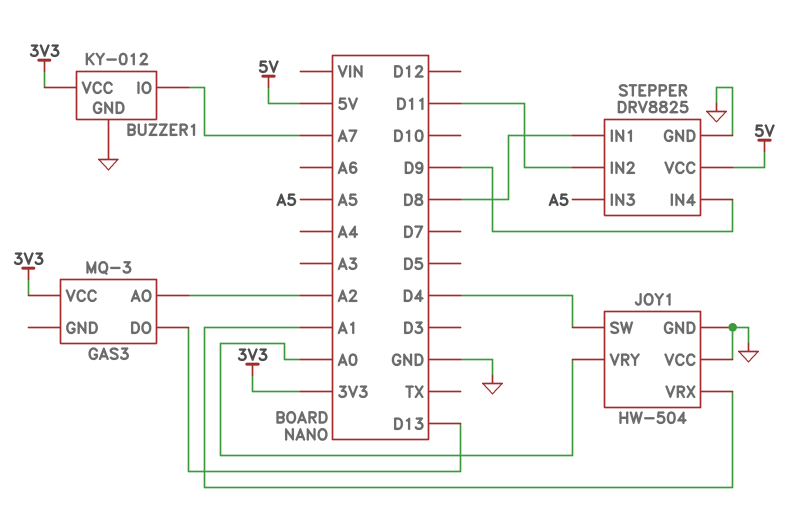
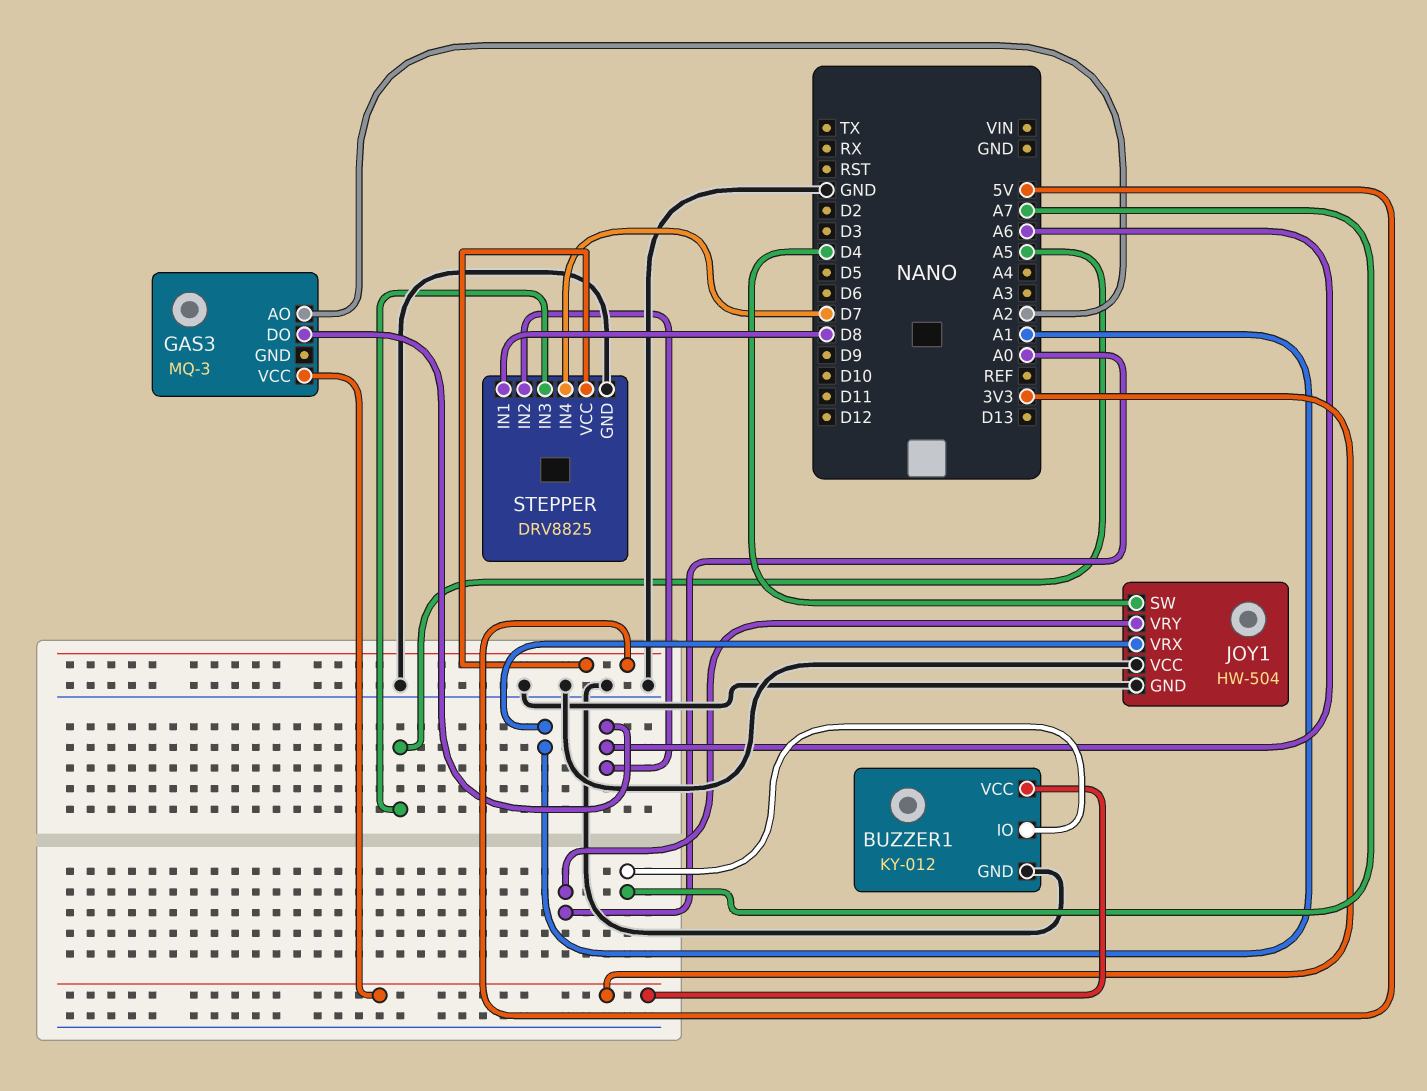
GAS3 pin DO: D13 -> A6
STEPPER pin IN2: D11 -> A6
STEPPER pin IN4: D9 -> D7

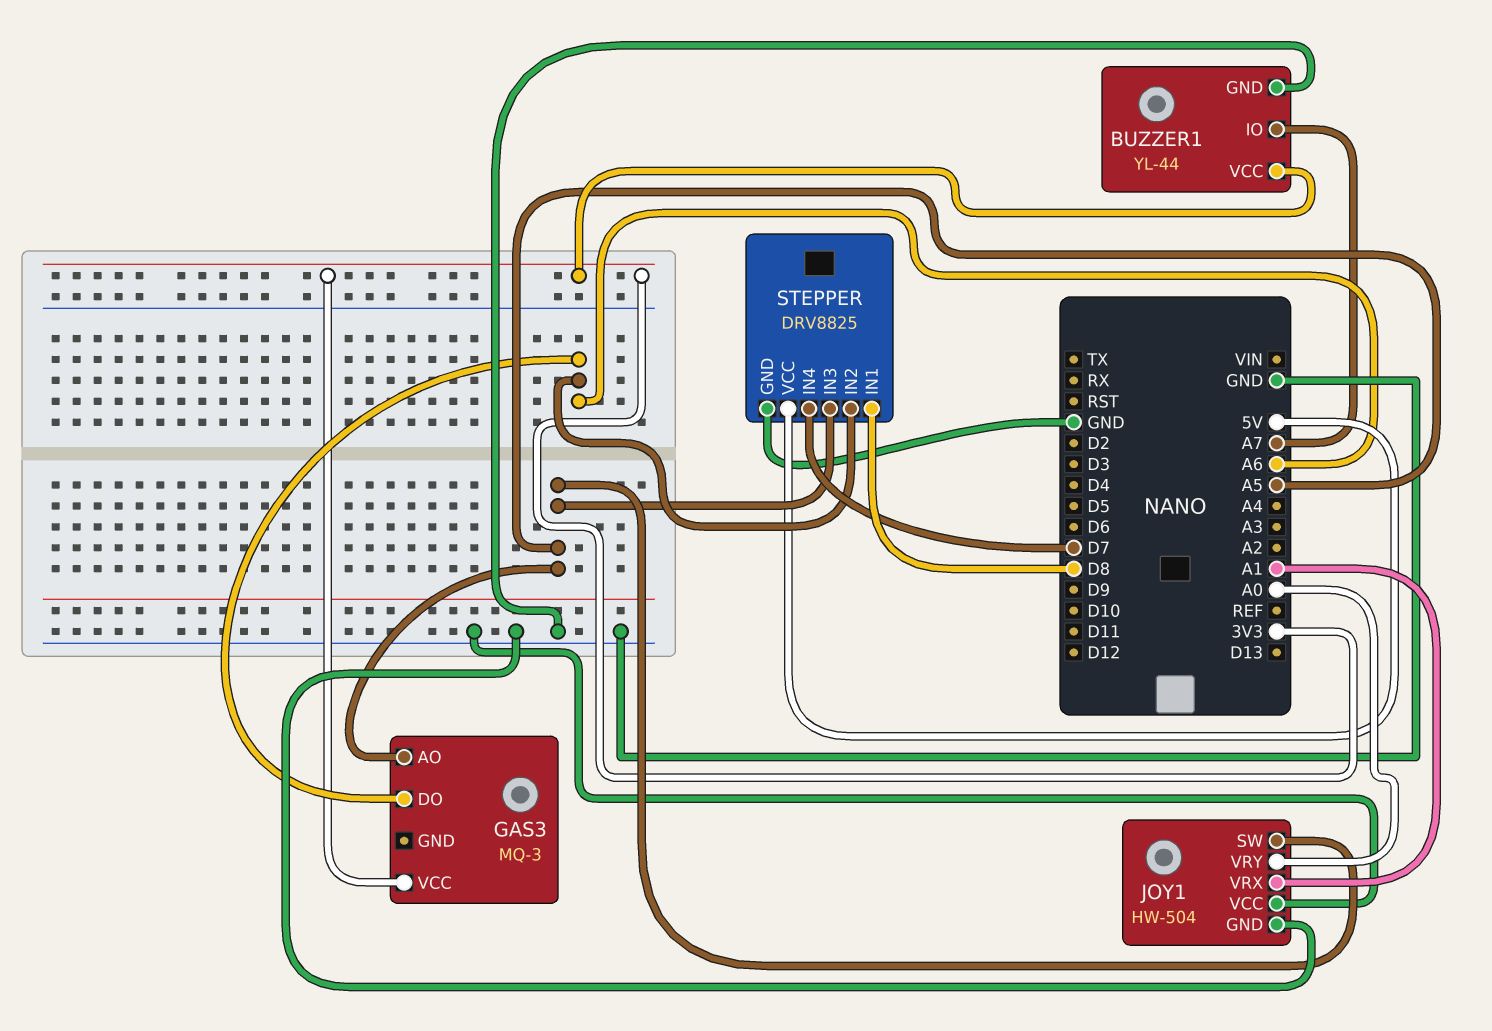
BUZZER1: KY-012 -> YL-44
GAS3 pin AO: A2 -> A5
JOY1 pin SW: D4 -> A5

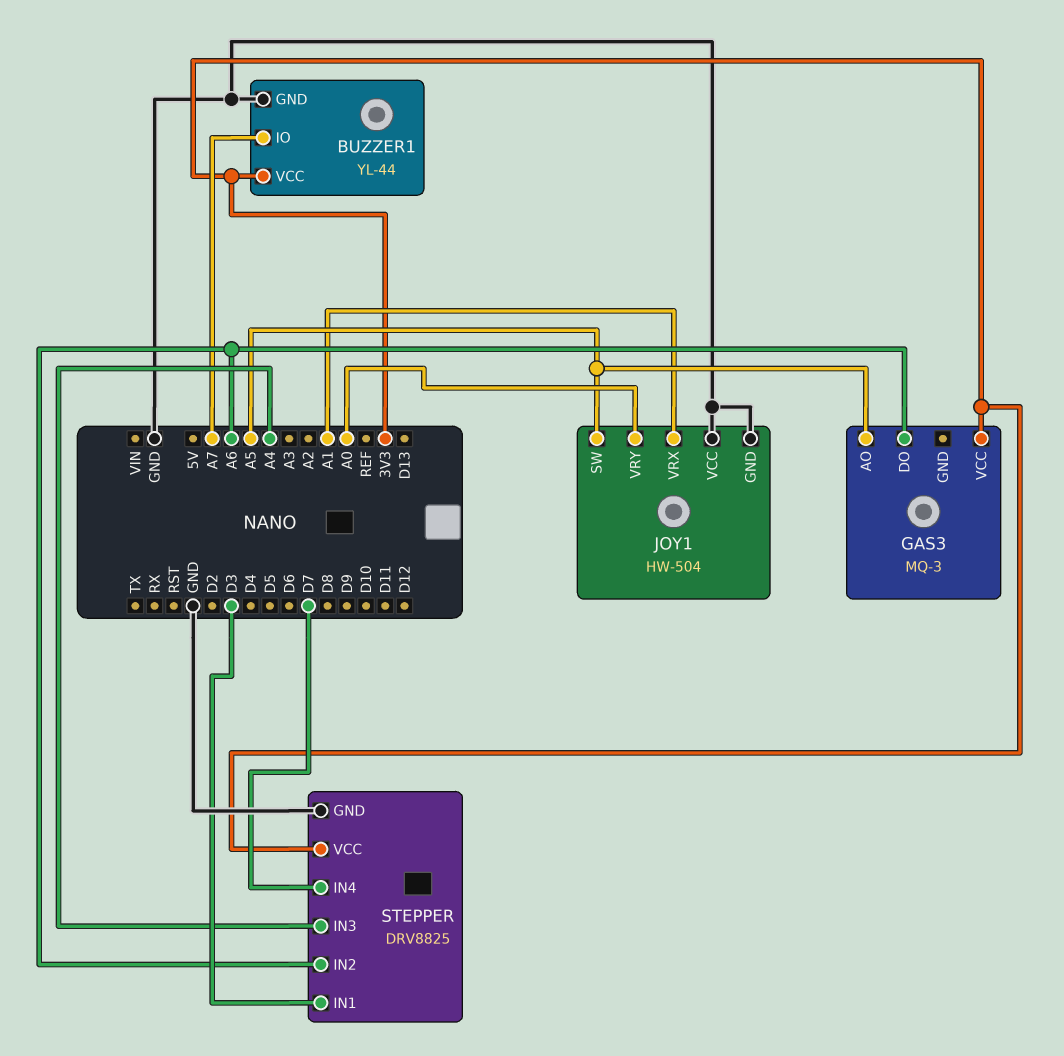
STEPPER pin IN1: D8 -> D3
STEPPER pin IN3: A5 -> A4
STEPPER pin VCC: 5V -> 3V3

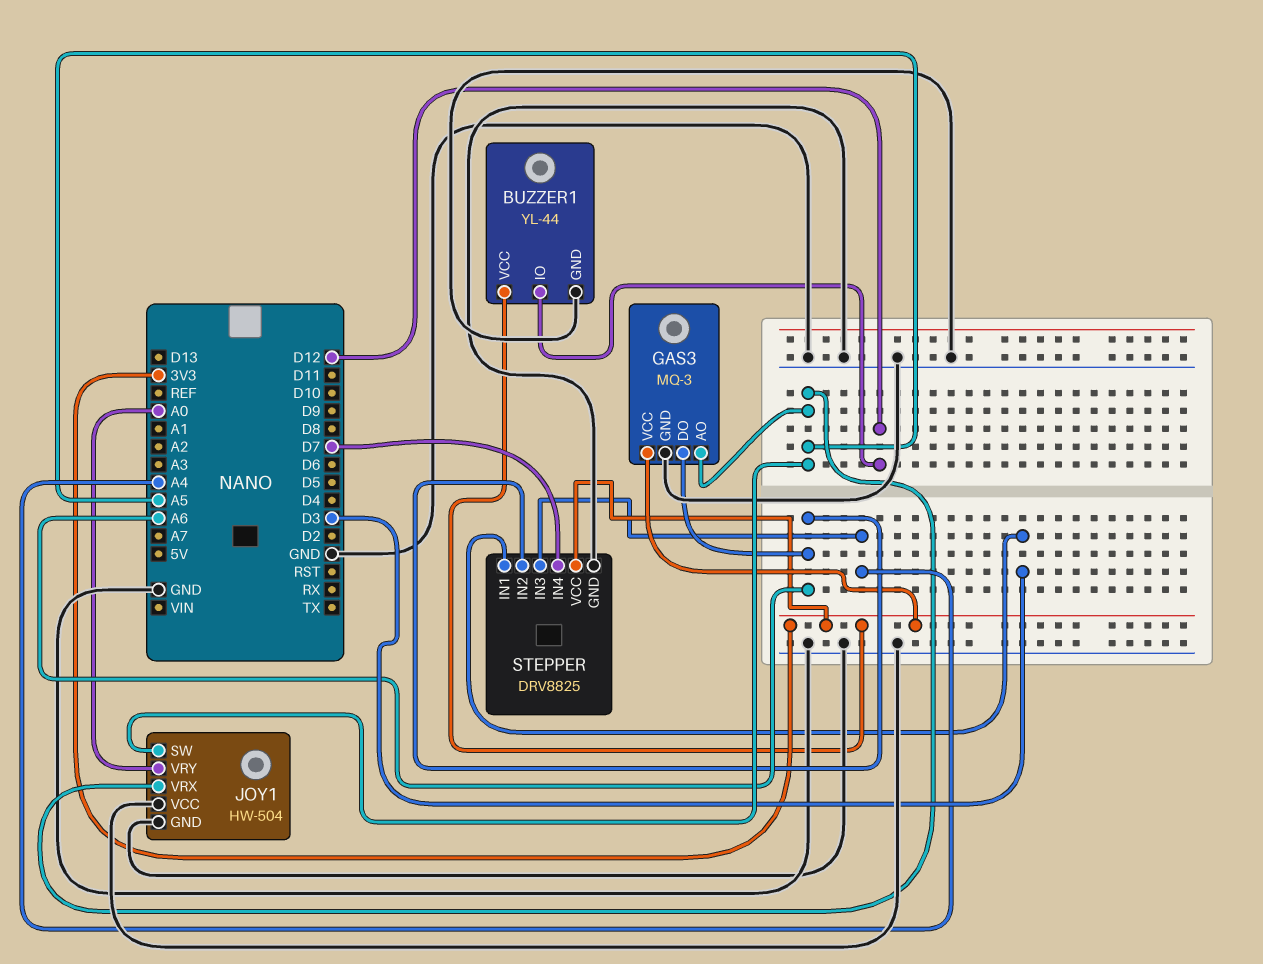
BUZZER1 pin IO: A7 -> D12
GAS3 pin GND: none -> GND
JOY1 pin VRX: A1 -> A5

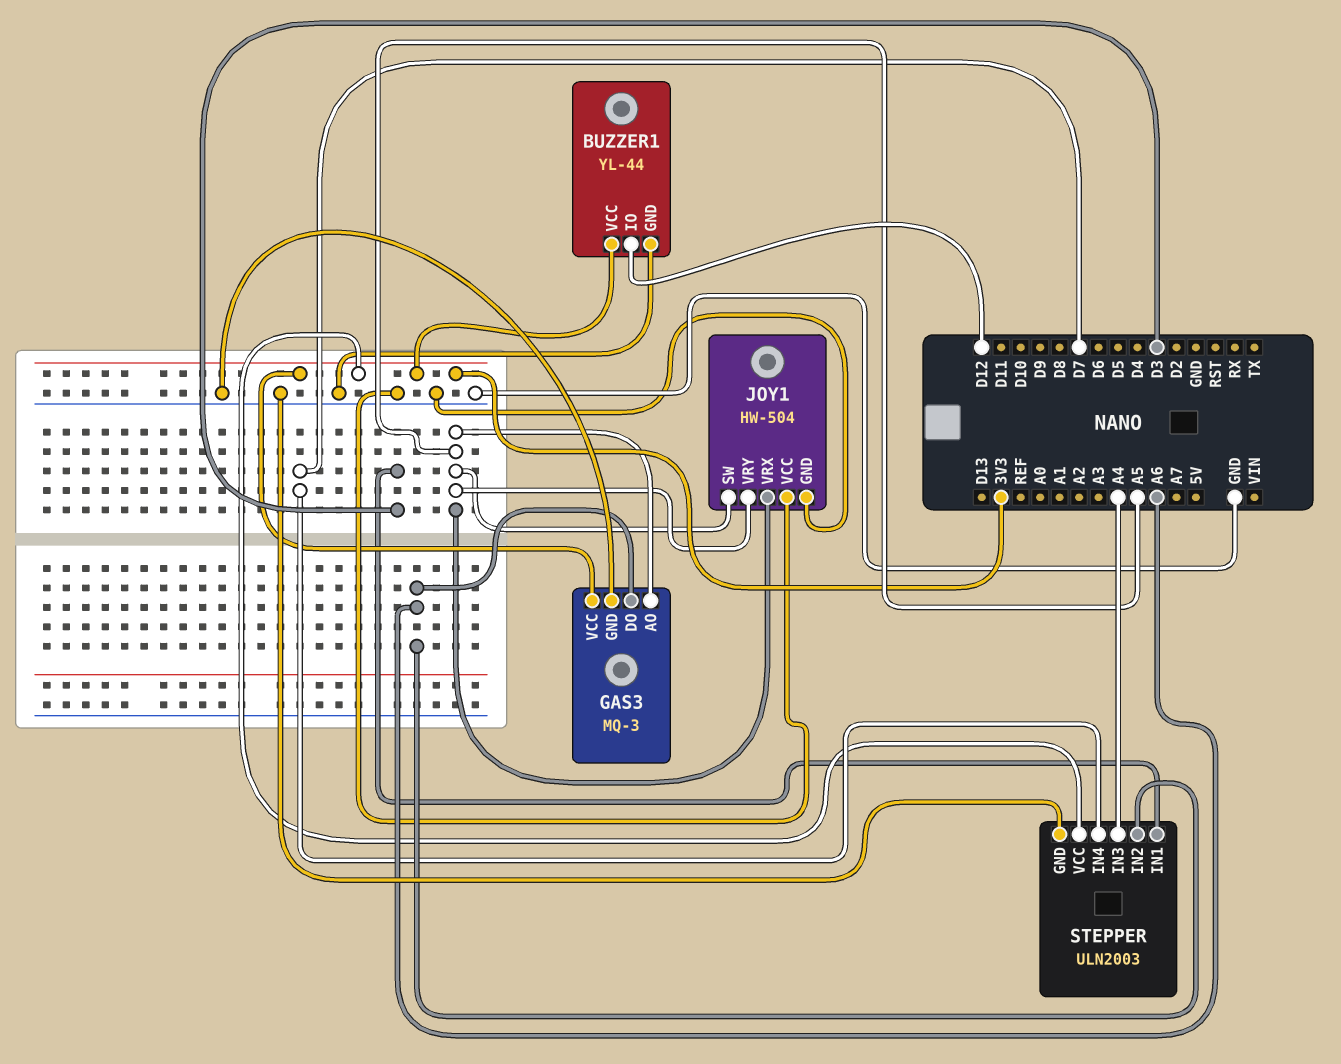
JOY1 pin VRY: A0 -> A5
STEPPER: DRV8825 -> ULN2003

